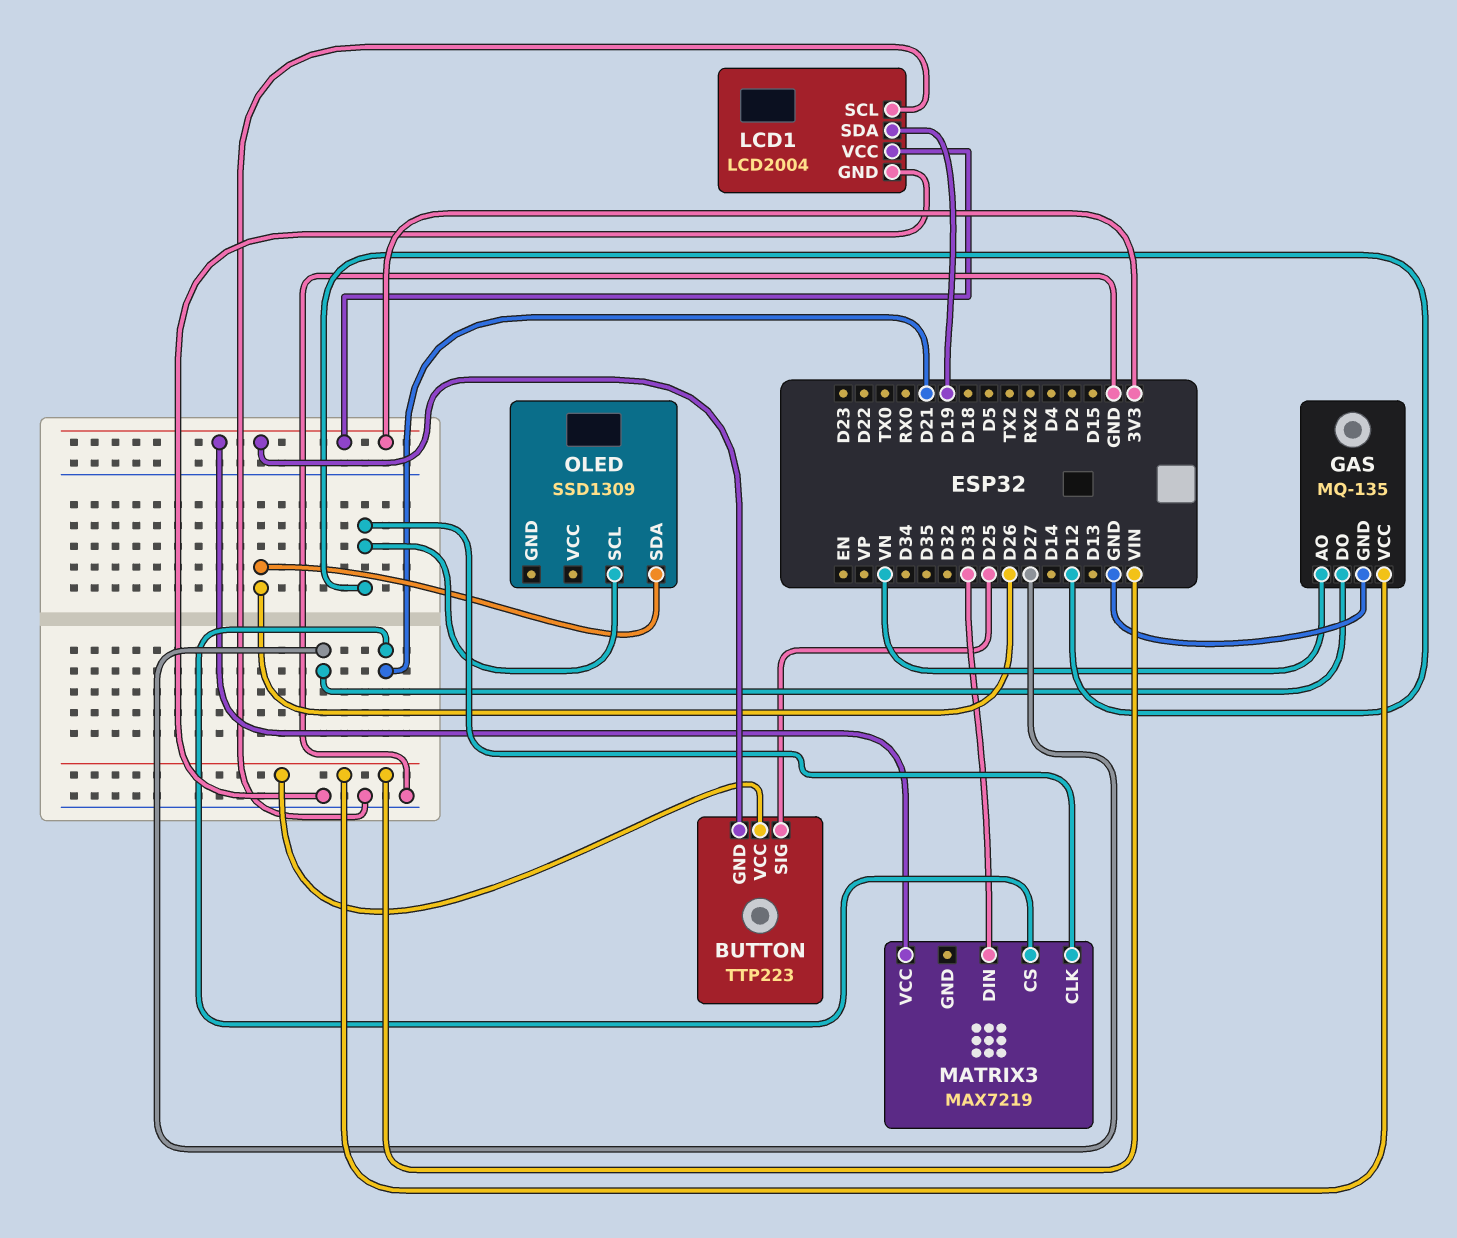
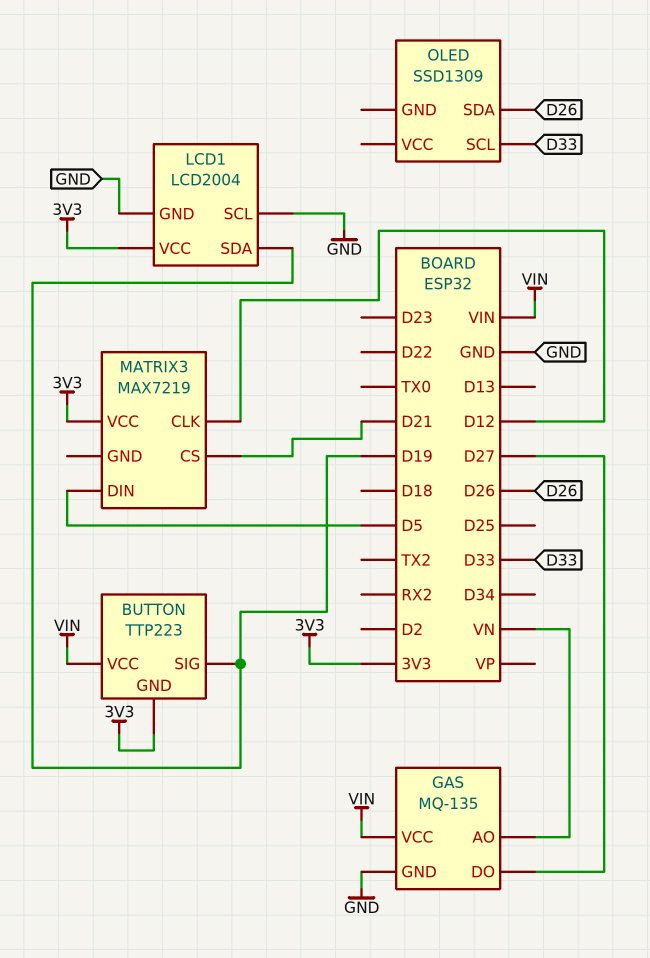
BUTTON pin SIG: D25 -> D19
MATRIX3 pin DIN: D33 -> D5
OLED pin SCL: D12 -> D33

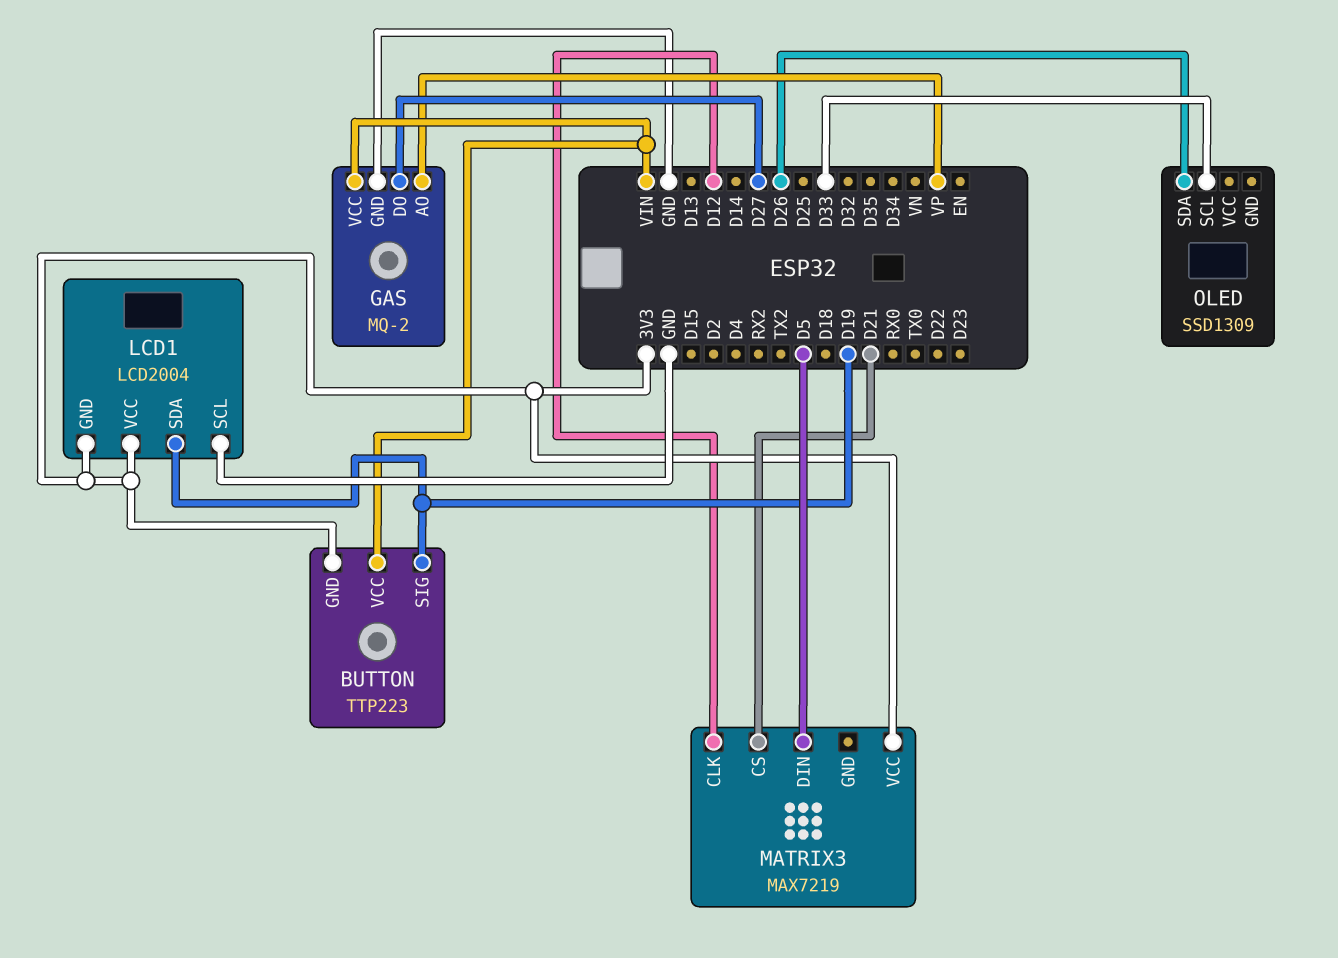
GAS: MQ-135 -> MQ-2
GAS pin AO: VN -> VP
LCD1 pin GND: GND -> 3V3

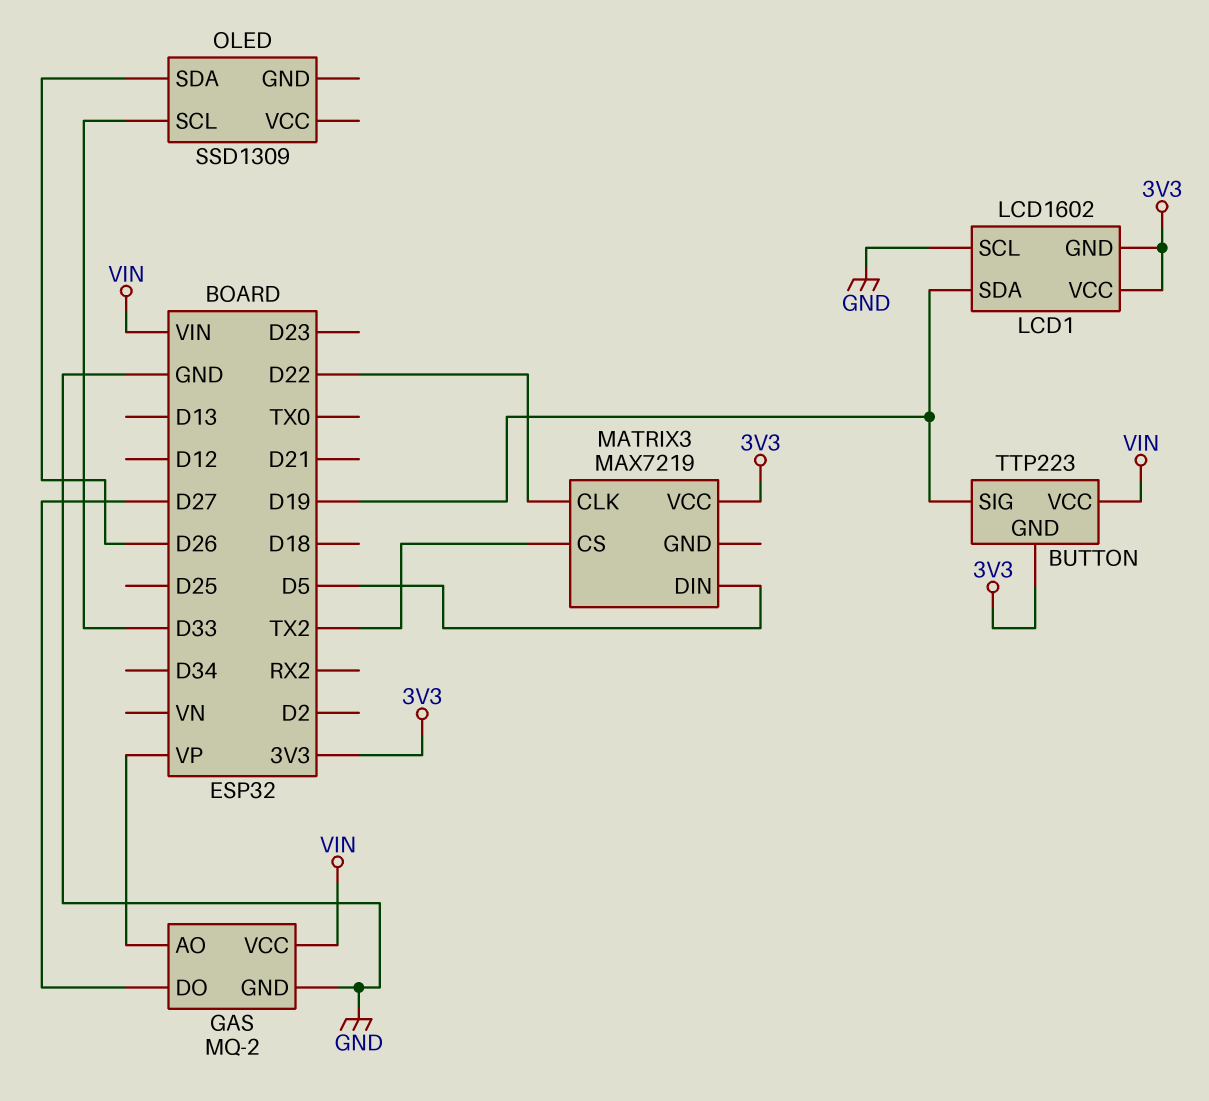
LCD1: LCD2004 -> LCD1602
MATRIX3 pin CLK: D12 -> D22
MATRIX3 pin CS: D21 -> TX2

